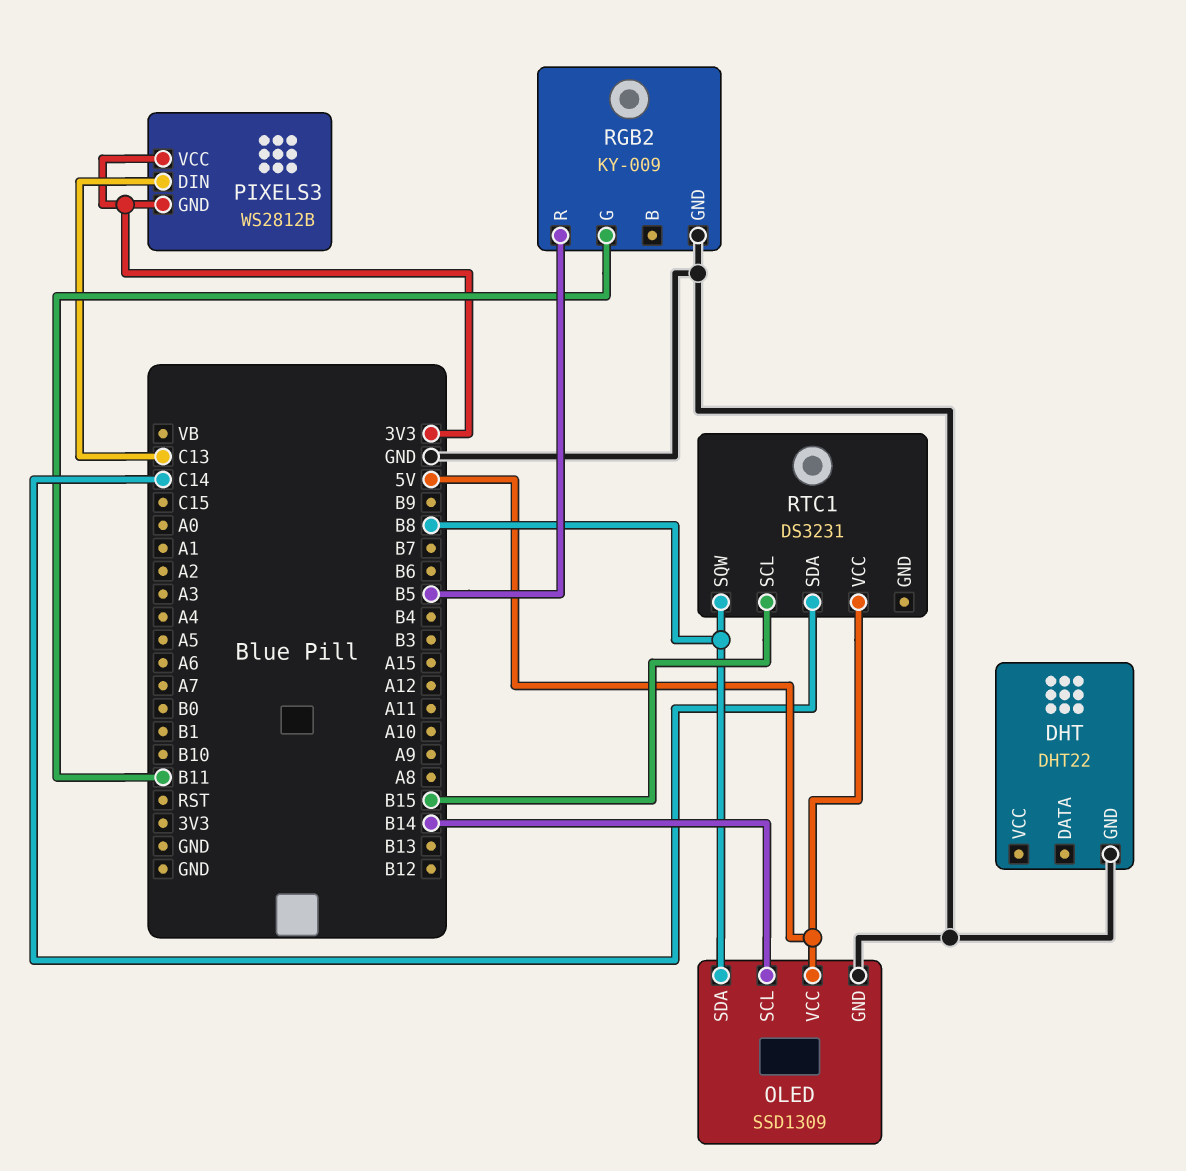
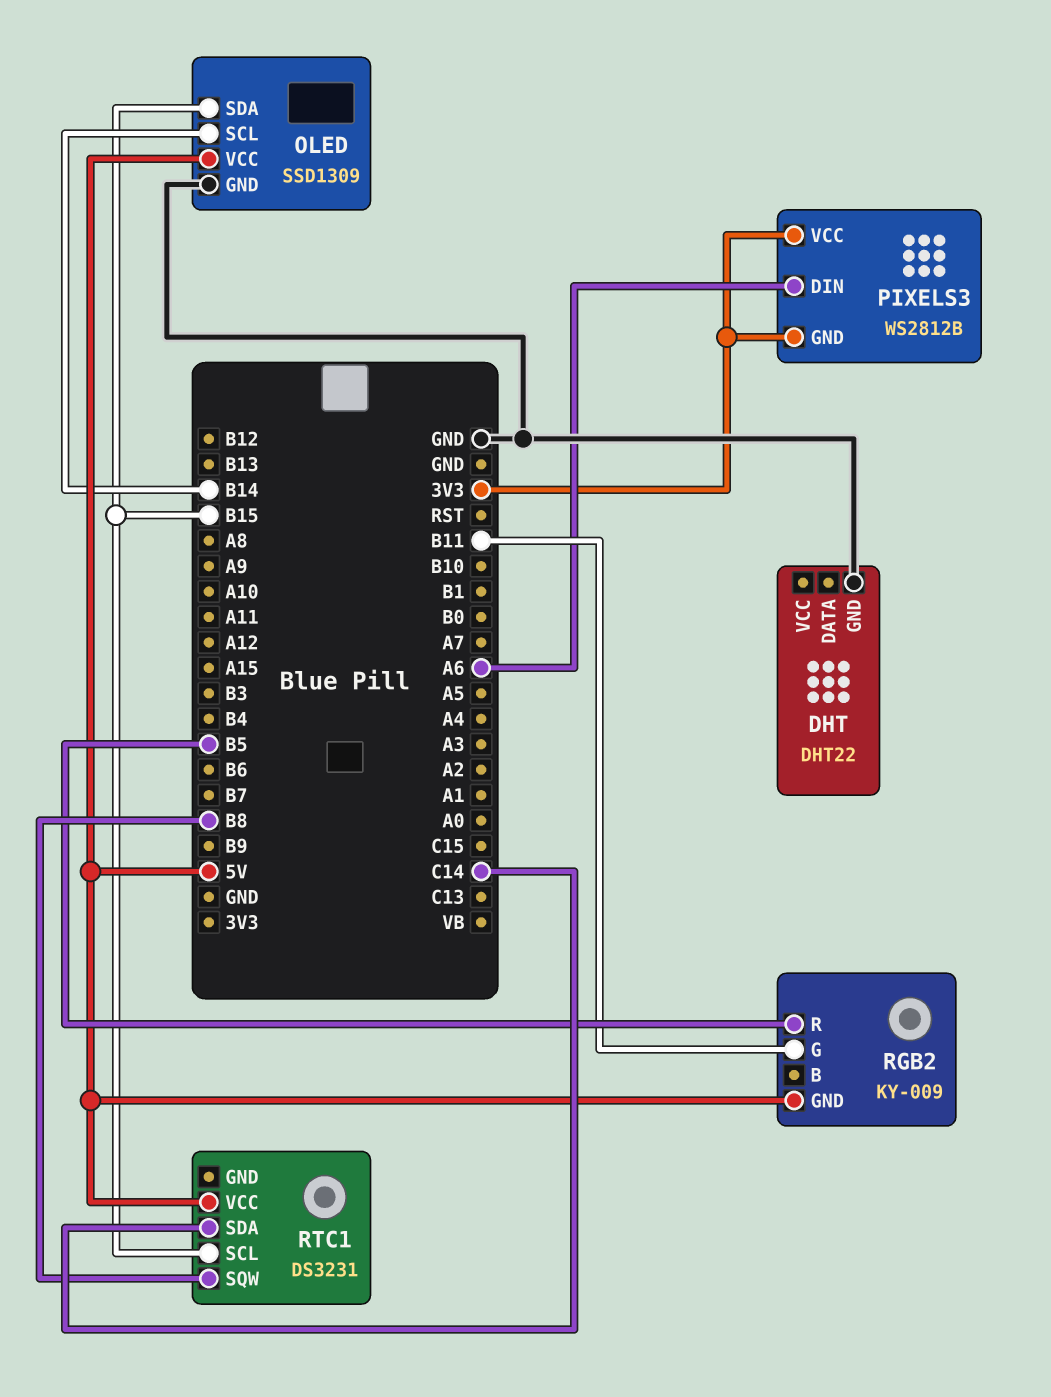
OLED pin SDA: B8 -> B15
PIXELS3 pin DIN: C13 -> A6
RGB2 pin GND: GND -> 5V

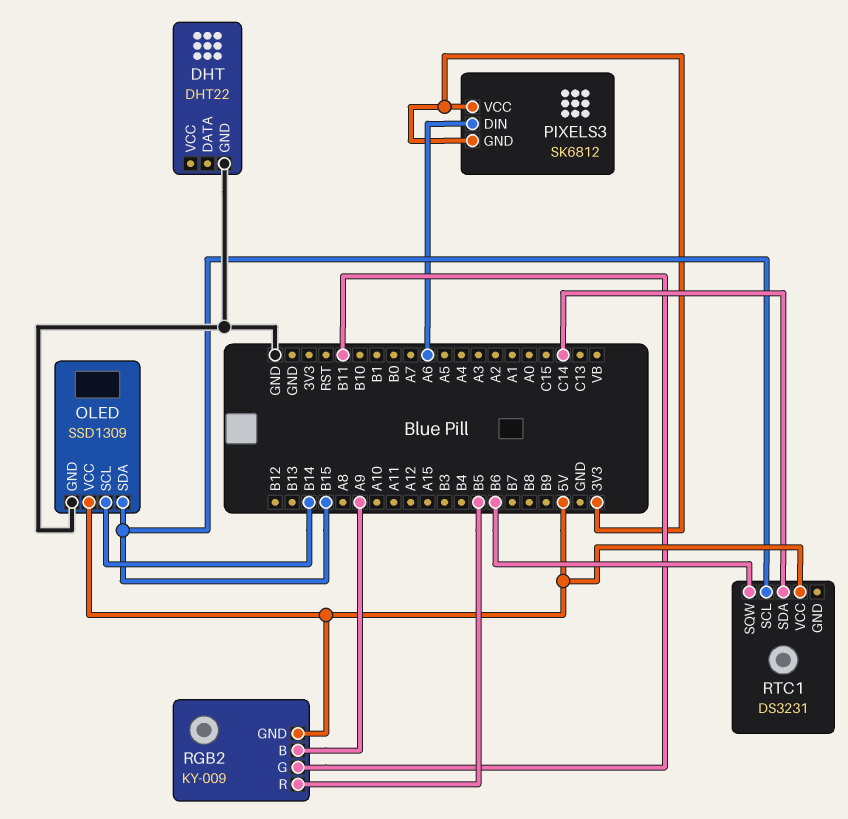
PIXELS3: WS2812B -> SK6812
RGB2 pin B: none -> A9
RTC1 pin SQW: B8 -> B6

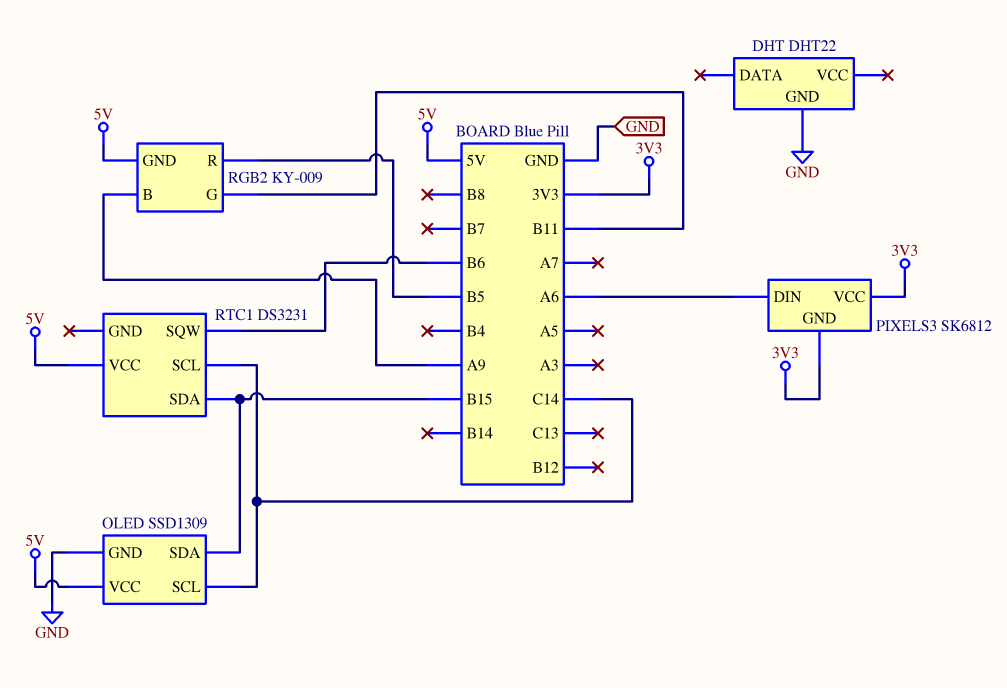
OLED pin SCL: B14 -> C14
RTC1 pin SCL: B15 -> C14
RTC1 pin SDA: C14 -> B15

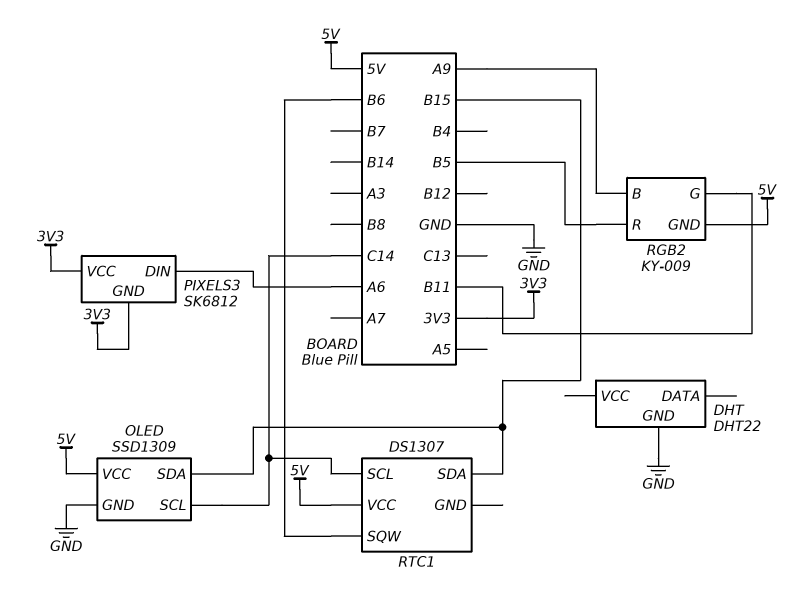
RTC1: DS3231 -> DS1307

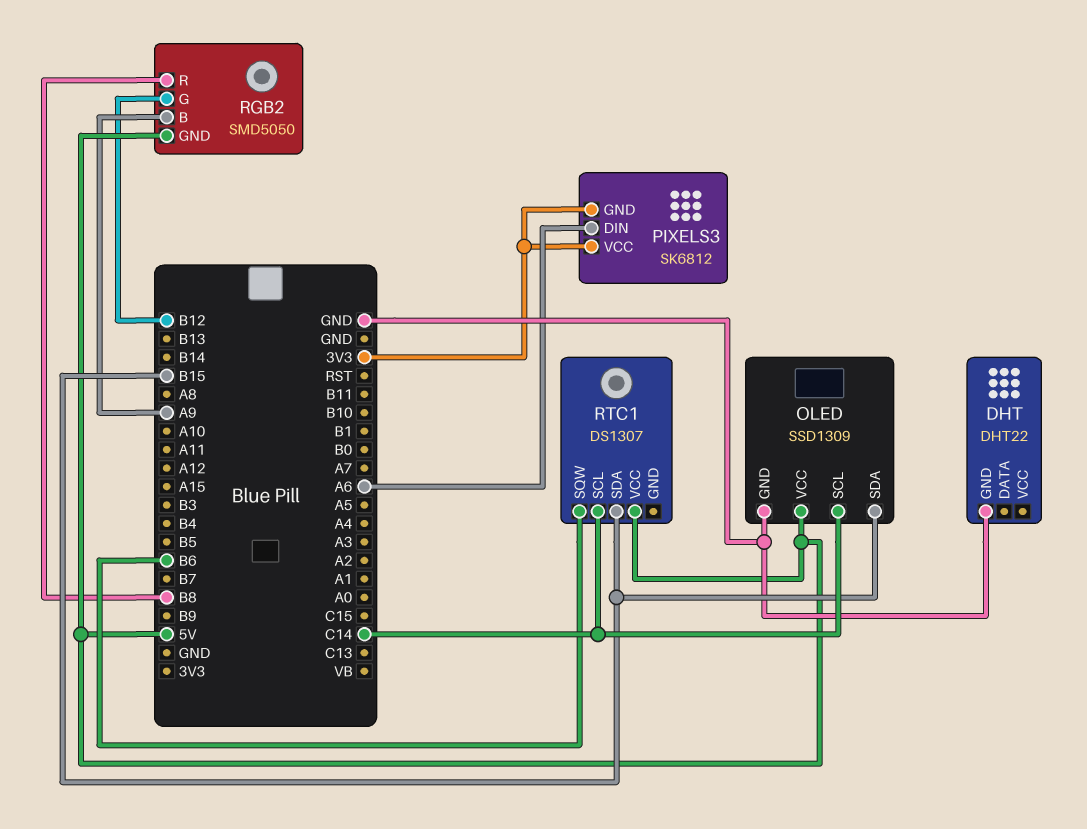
RGB2: KY-009 -> SMD5050
RGB2 pin G: B11 -> B12
RGB2 pin R: B5 -> B8

